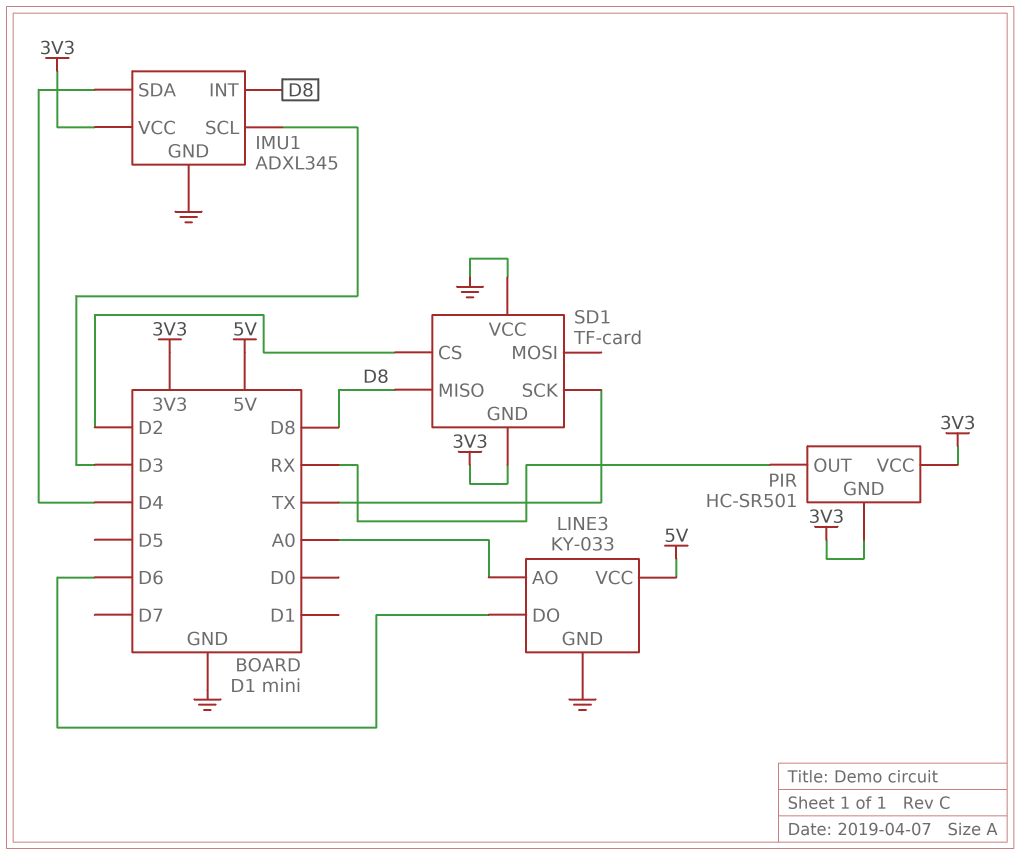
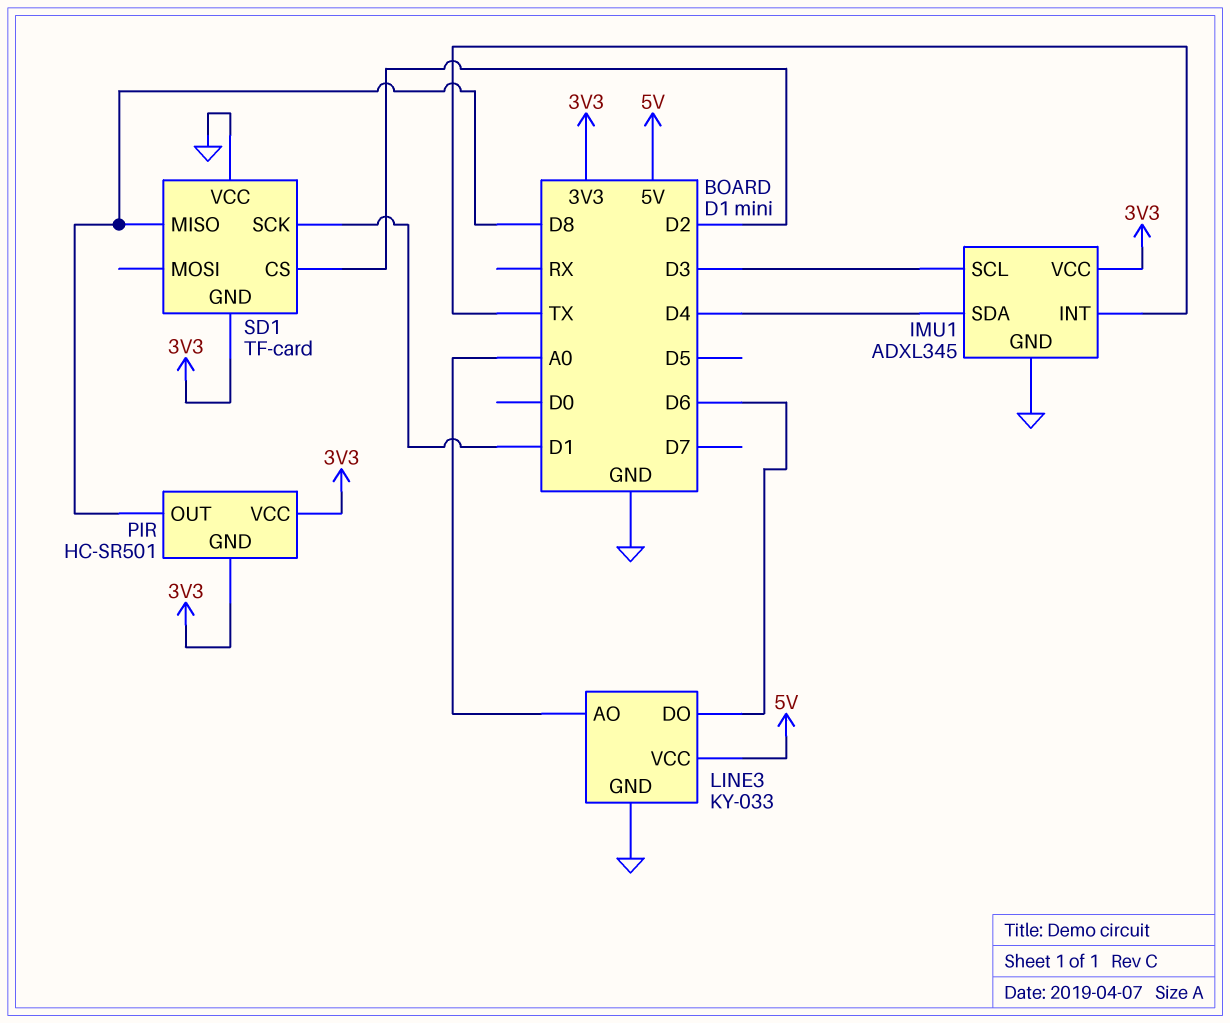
IMU1 pin INT: D8 -> TX
PIR pin OUT: RX -> D8
SD1 pin SCK: TX -> D1

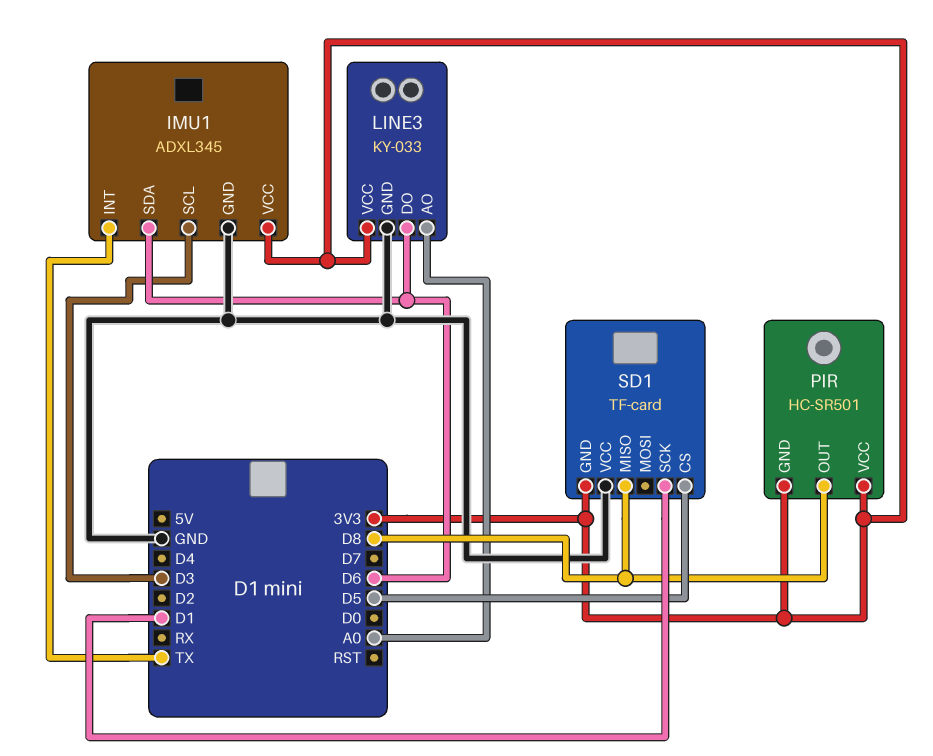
IMU1 pin SDA: D4 -> D6
LINE3 pin VCC: 5V -> 3V3
SD1 pin CS: D2 -> D5

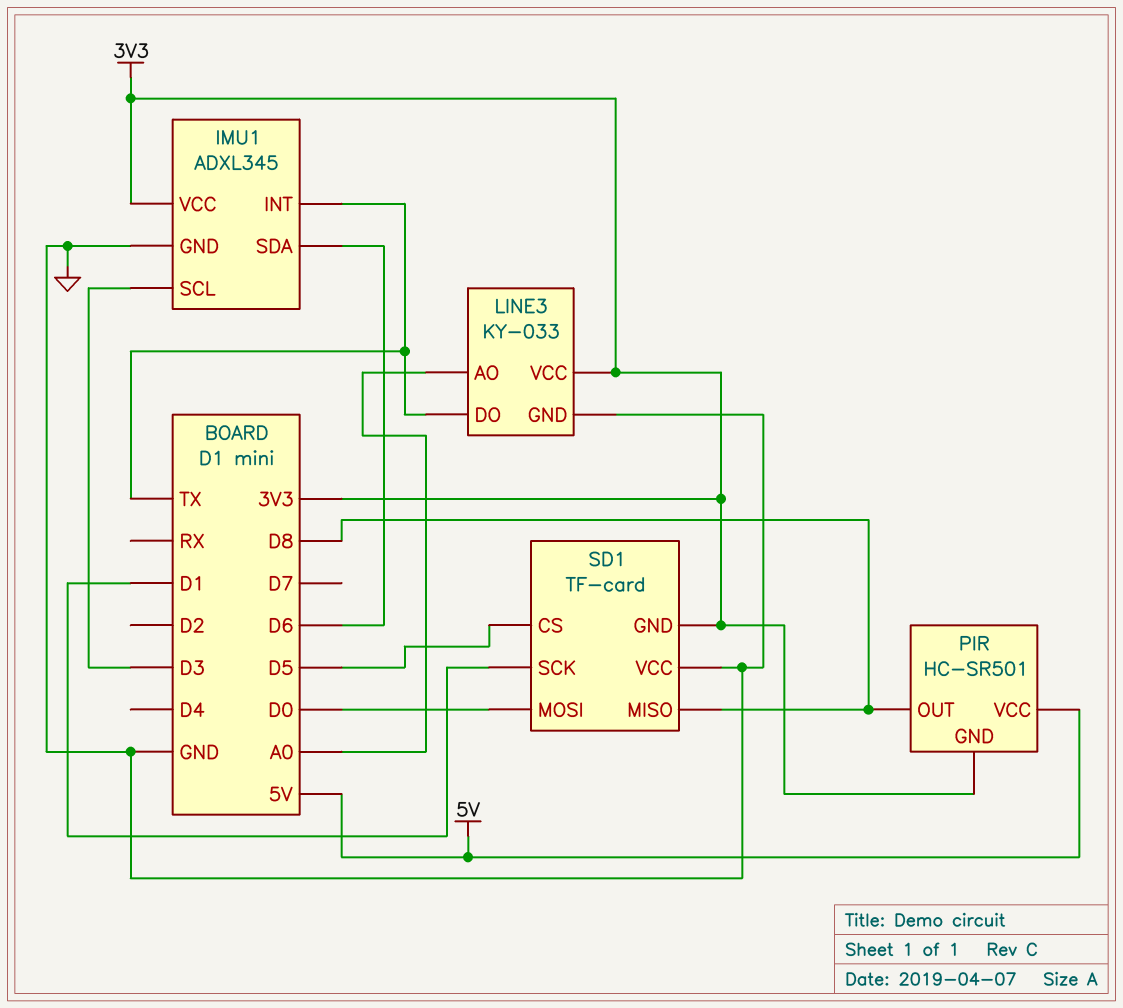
LINE3 pin DO: D6 -> TX
PIR pin VCC: 3V3 -> 5V
SD1 pin MOSI: none -> D0

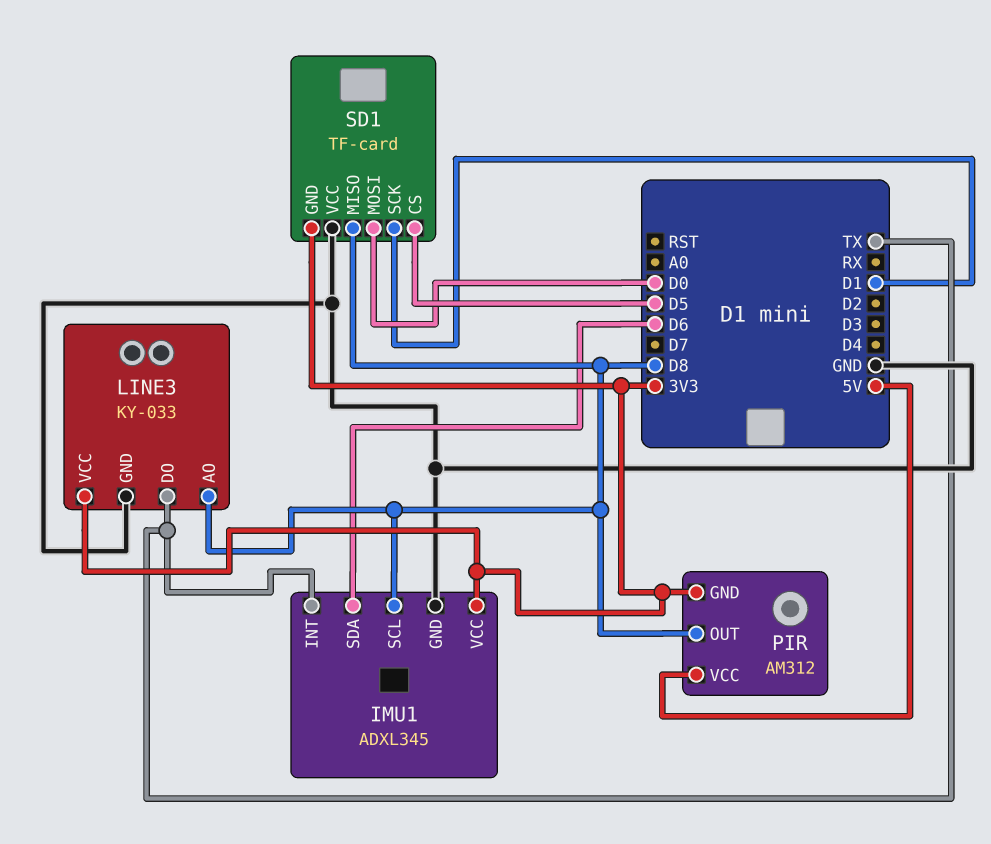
IMU1 pin SCL: D3 -> D8
LINE3 pin AO: A0 -> D8
PIR: HC-SR501 -> AM312

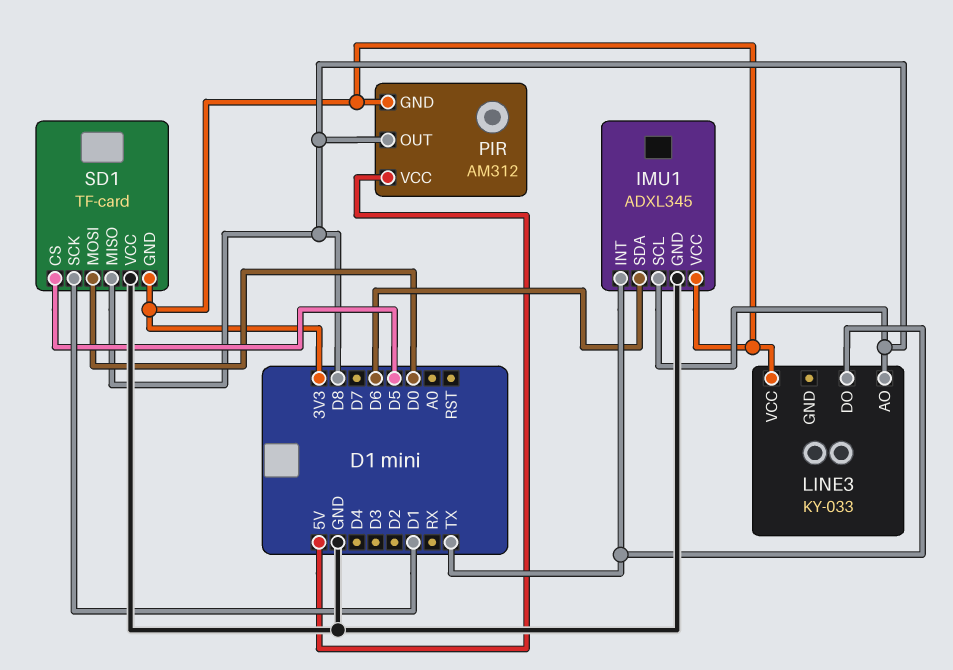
LINE3 pin GND: GND -> none

